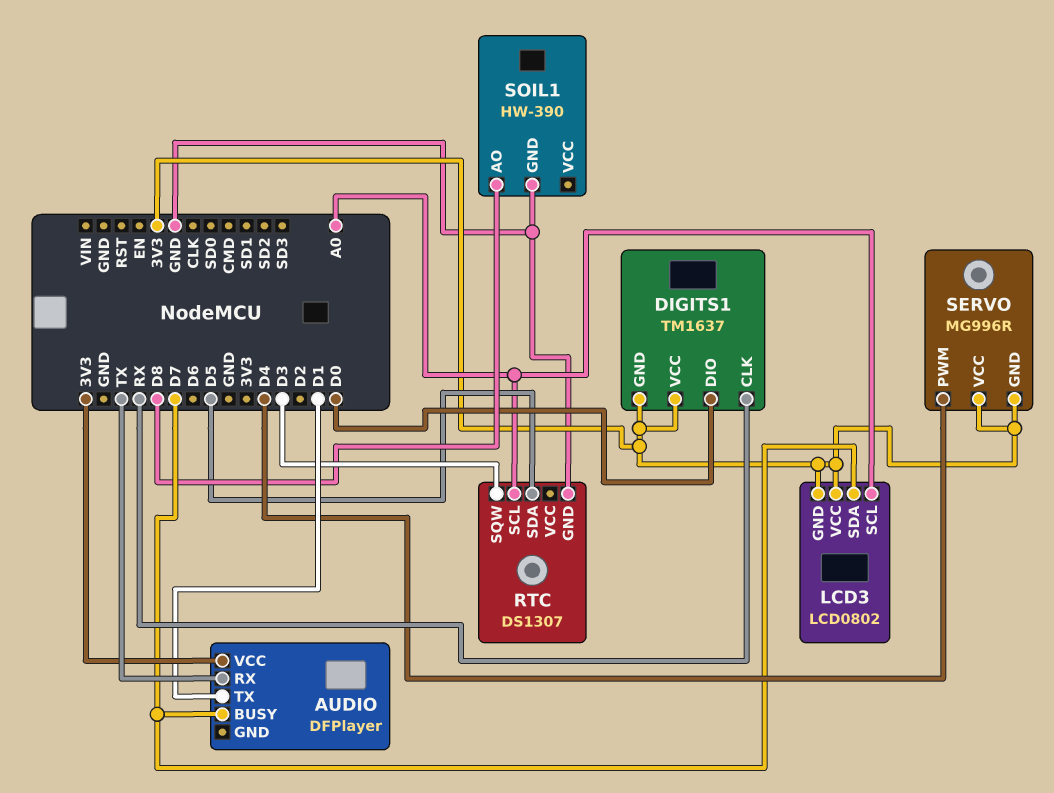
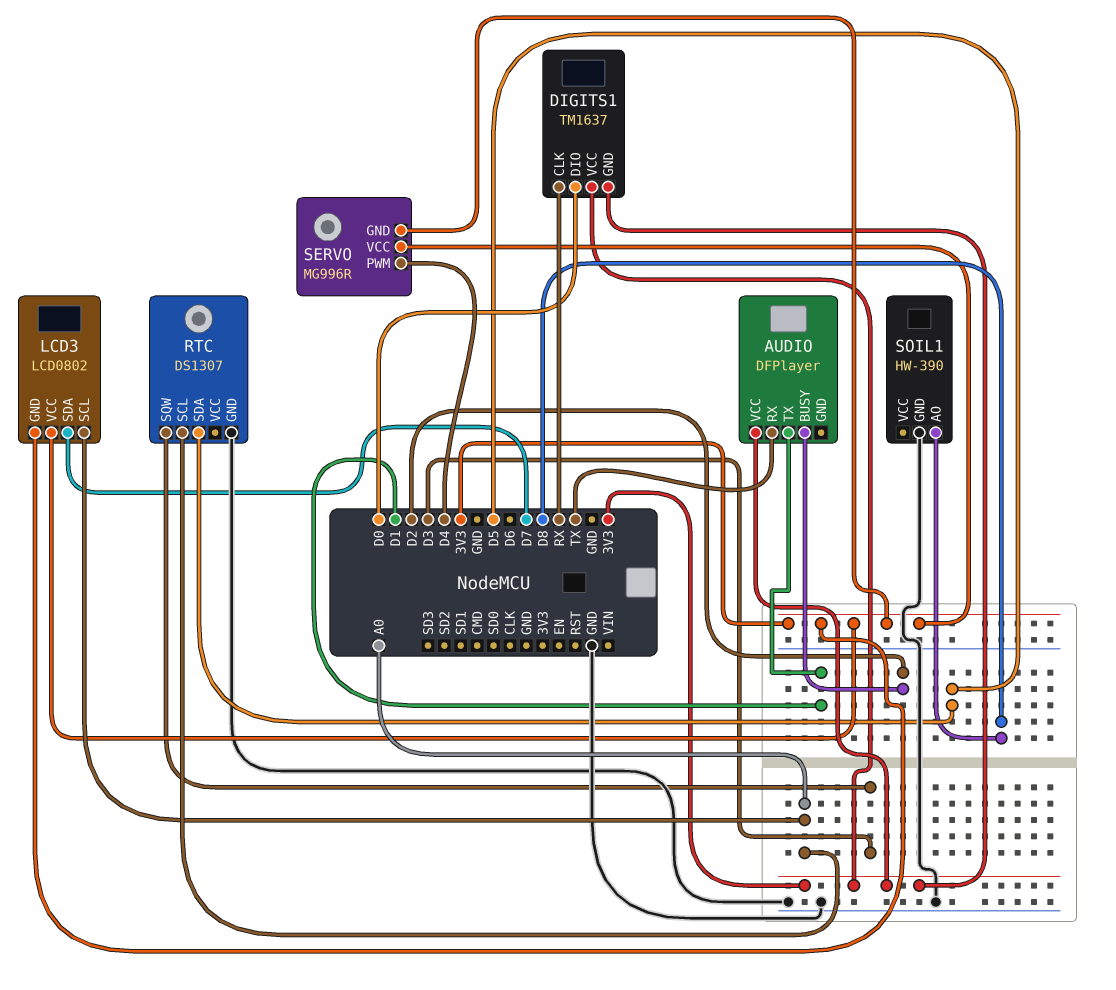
AUDIO pin BUSY: D7 -> D2

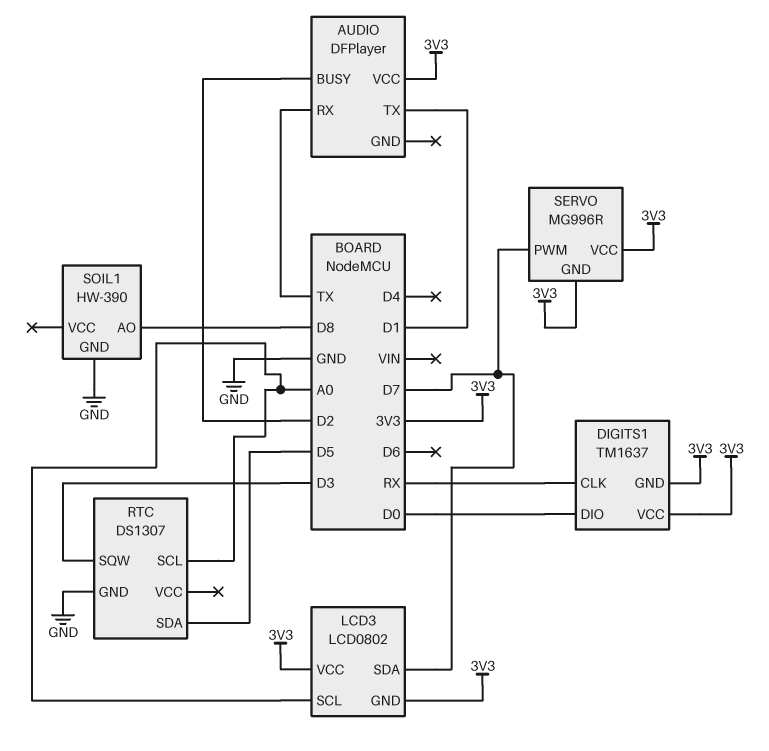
SERVO pin PWM: D4 -> D7

